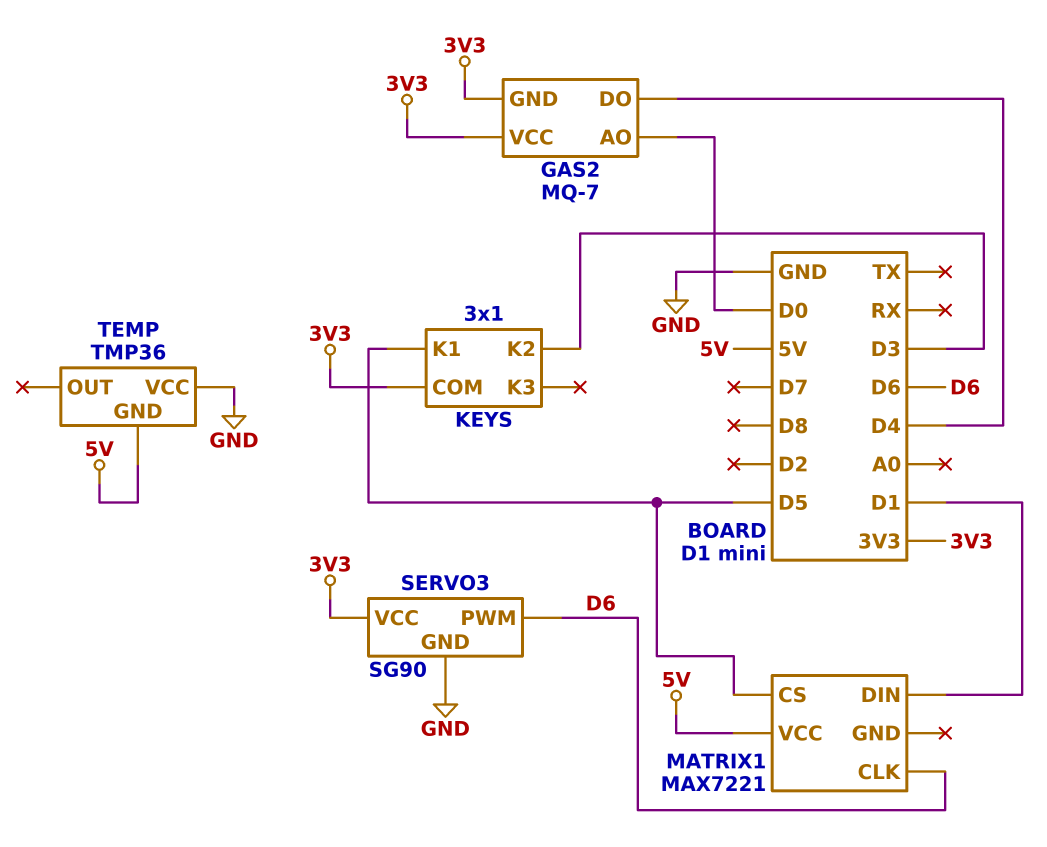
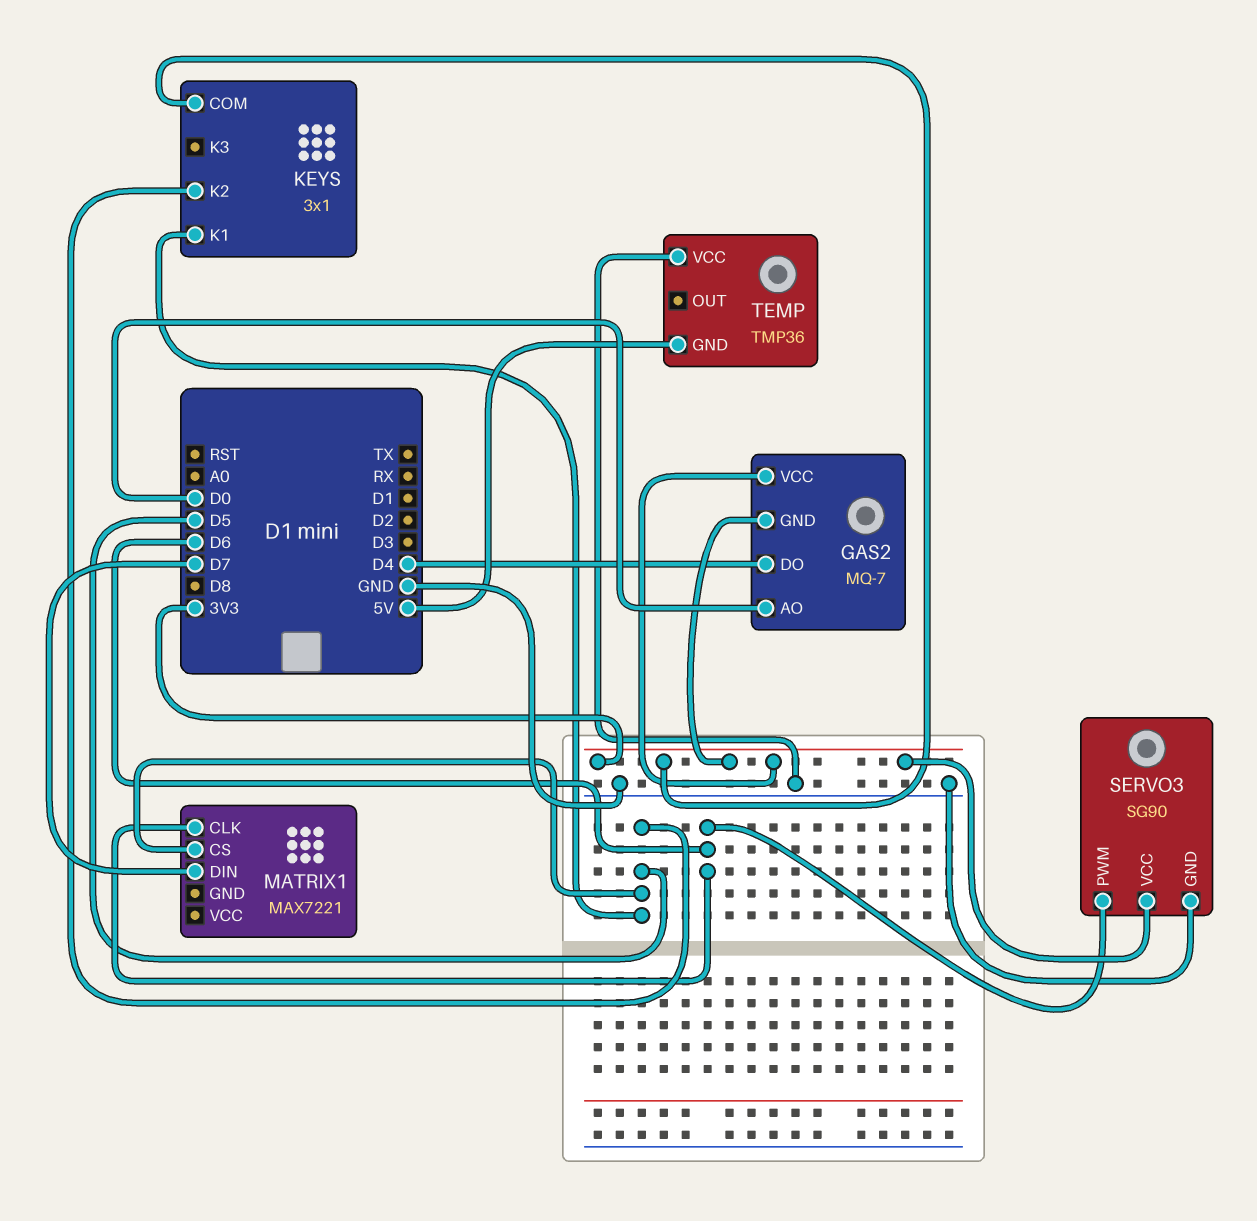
KEYS pin K2: D3 -> D5
MATRIX1 pin DIN: D1 -> D7
MATRIX1 pin VCC: 5V -> none

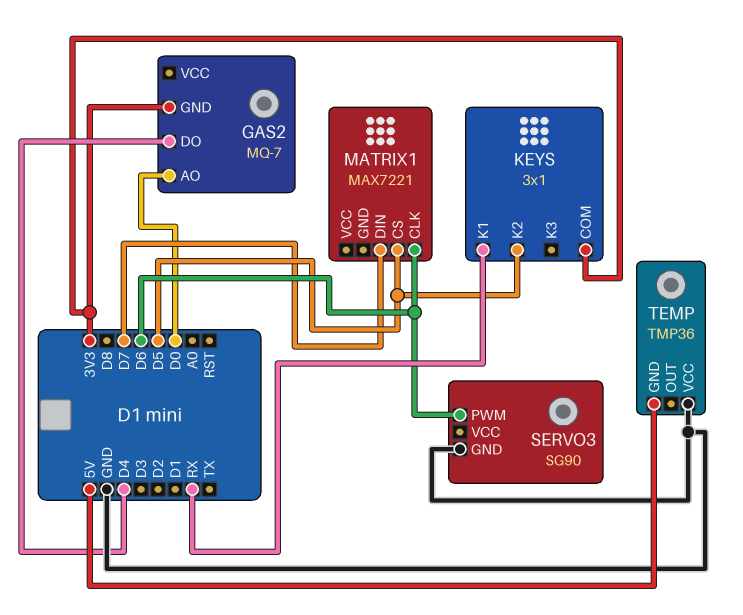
GAS2 pin VCC: 3V3 -> none
KEYS pin K1: D5 -> RX
SERVO3 pin VCC: 3V3 -> none

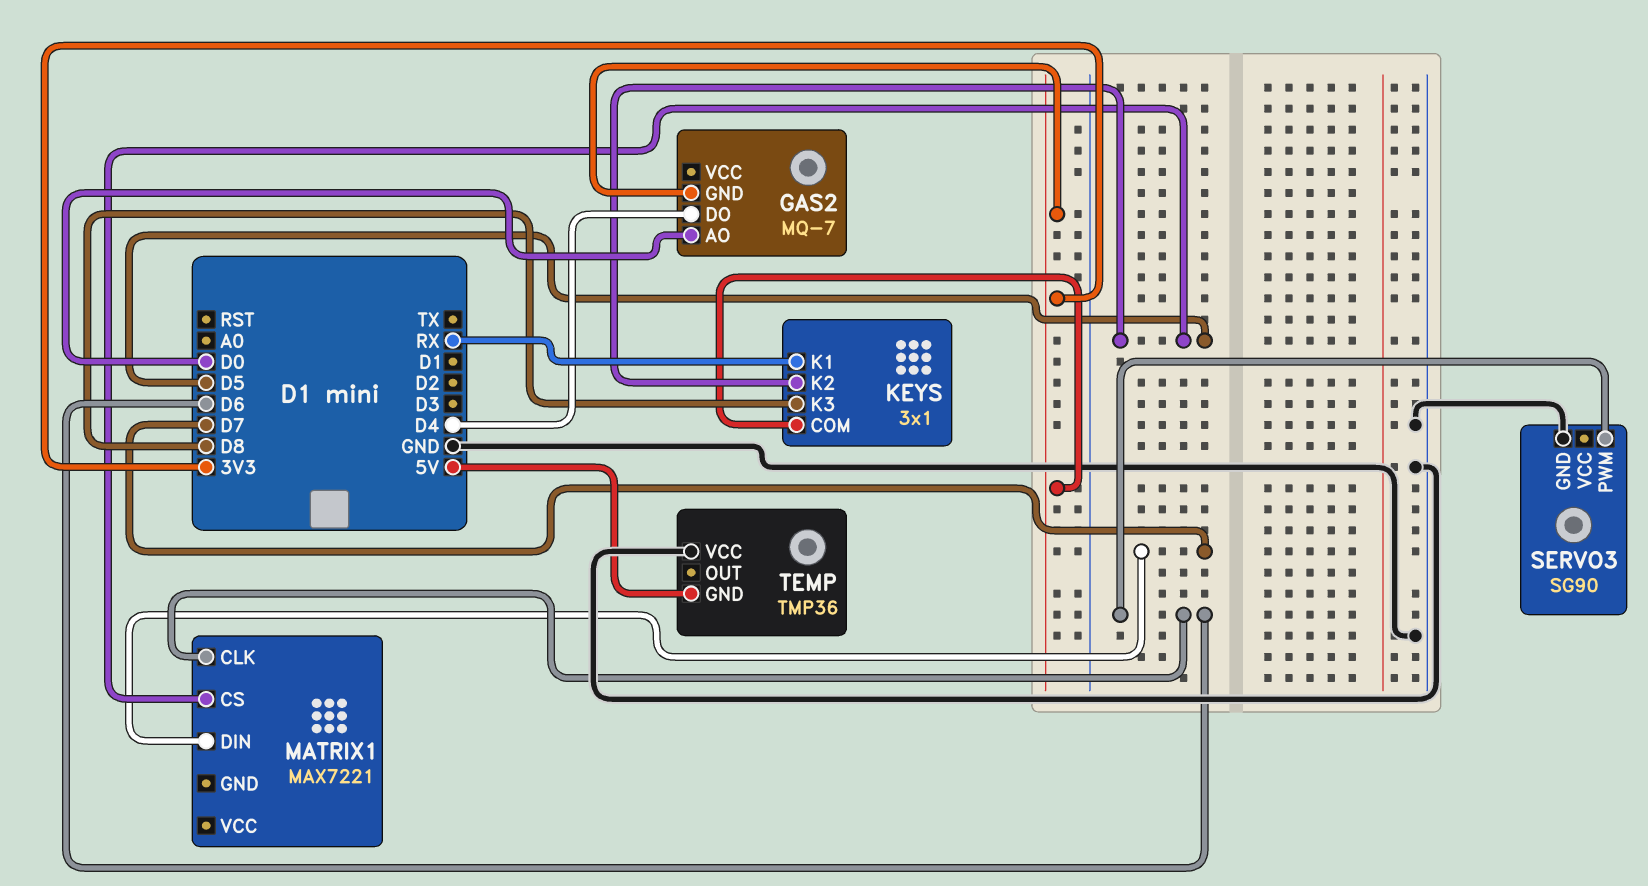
KEYS pin K3: none -> D8

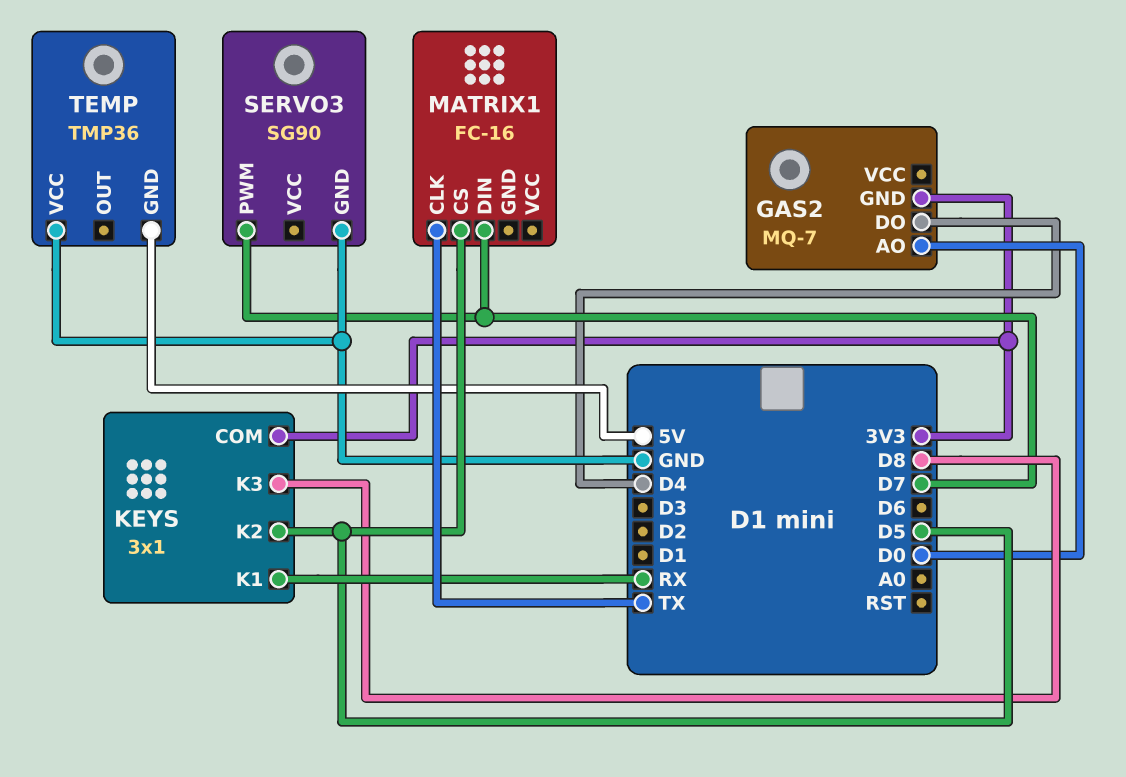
MATRIX1: MAX7221 -> FC-16
MATRIX1 pin CLK: D6 -> TX
SERVO3 pin PWM: D6 -> D7

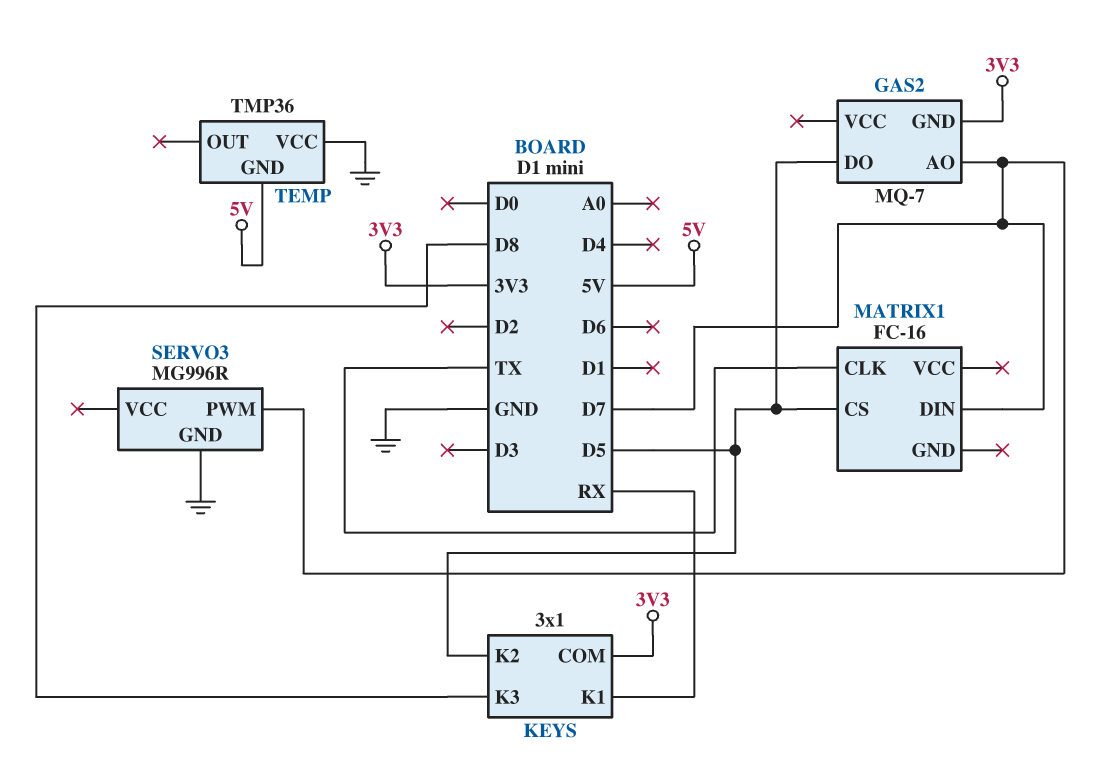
GAS2 pin AO: D0 -> D7
GAS2 pin DO: D4 -> D5
SERVO3: SG90 -> MG996R

